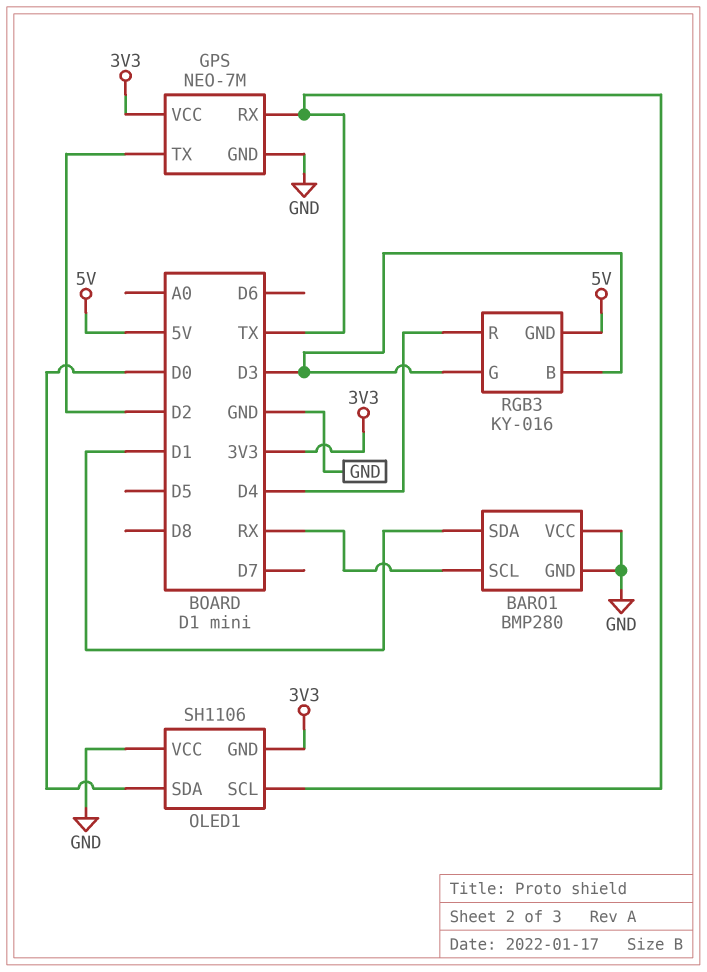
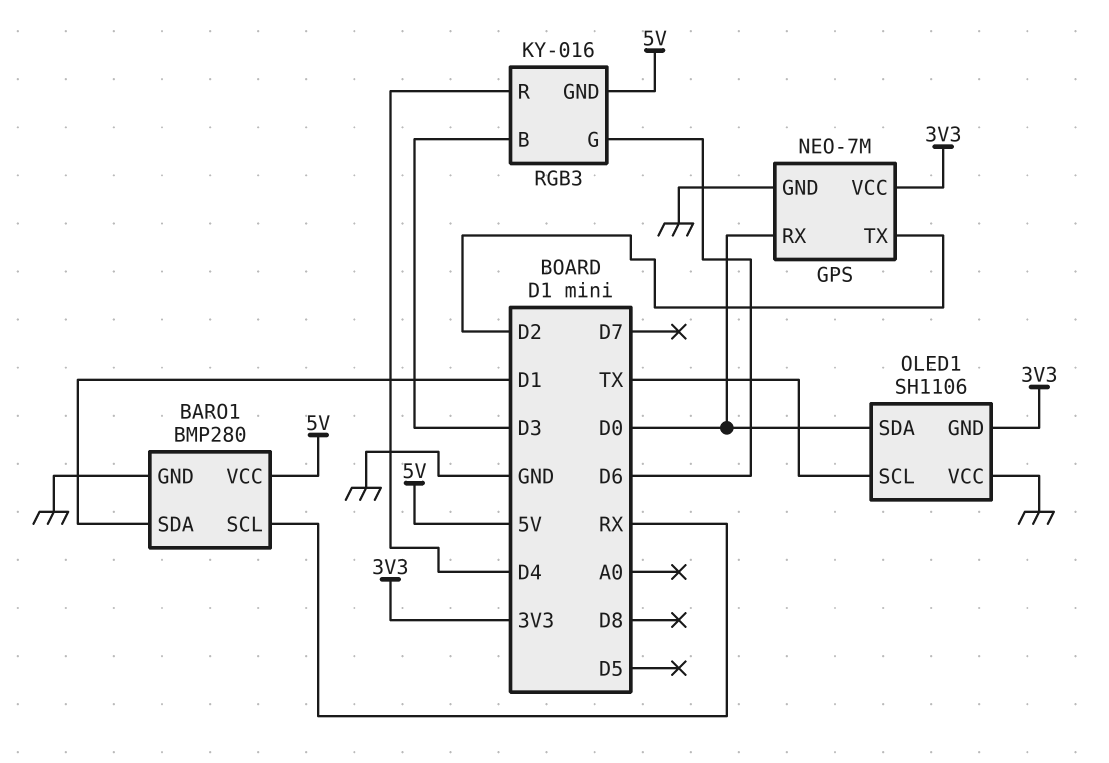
BARO1 pin VCC: GND -> 5V
GPS pin RX: TX -> D0
RGB3 pin G: D3 -> D6

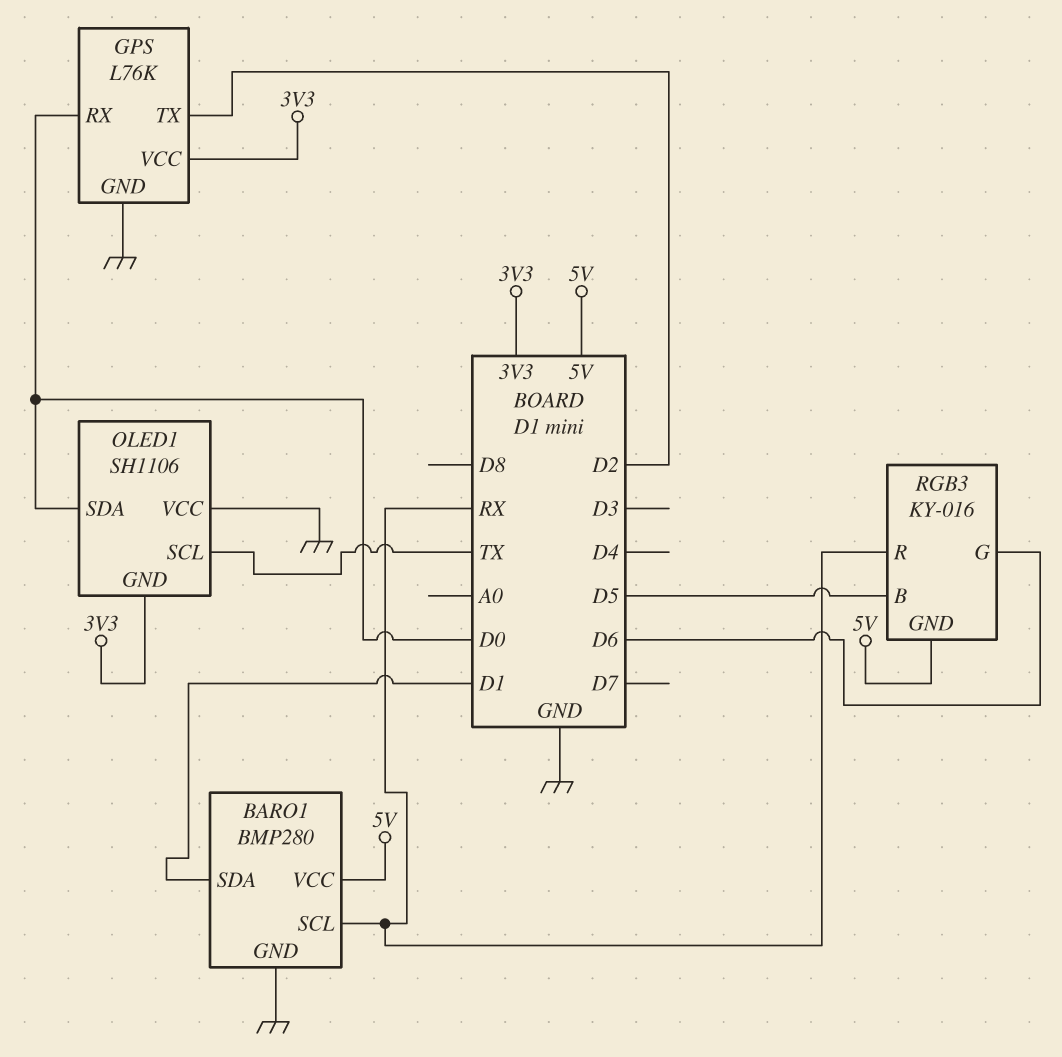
GPS: NEO-7M -> L76K
RGB3 pin B: D3 -> D5
RGB3 pin R: D4 -> RX

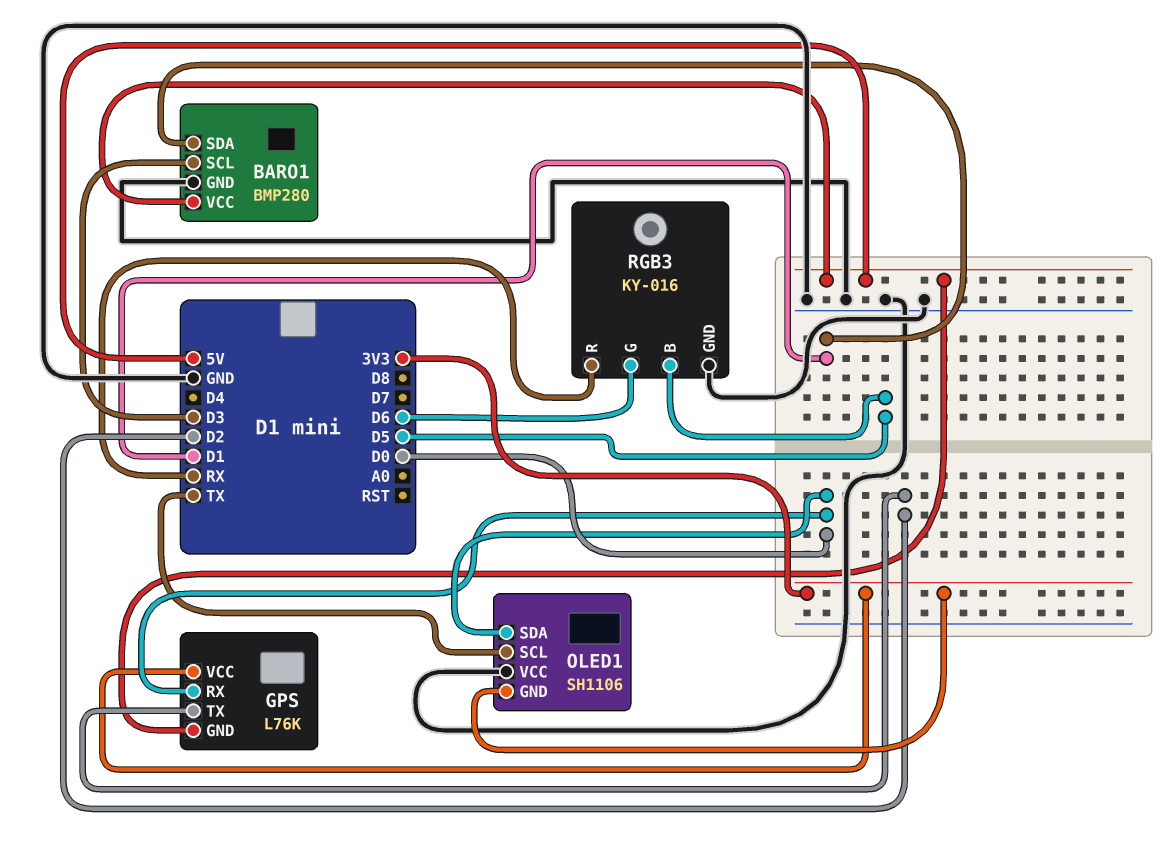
BARO1 pin SCL: RX -> D3
GPS pin GND: GND -> 5V
RGB3 pin GND: 5V -> GND

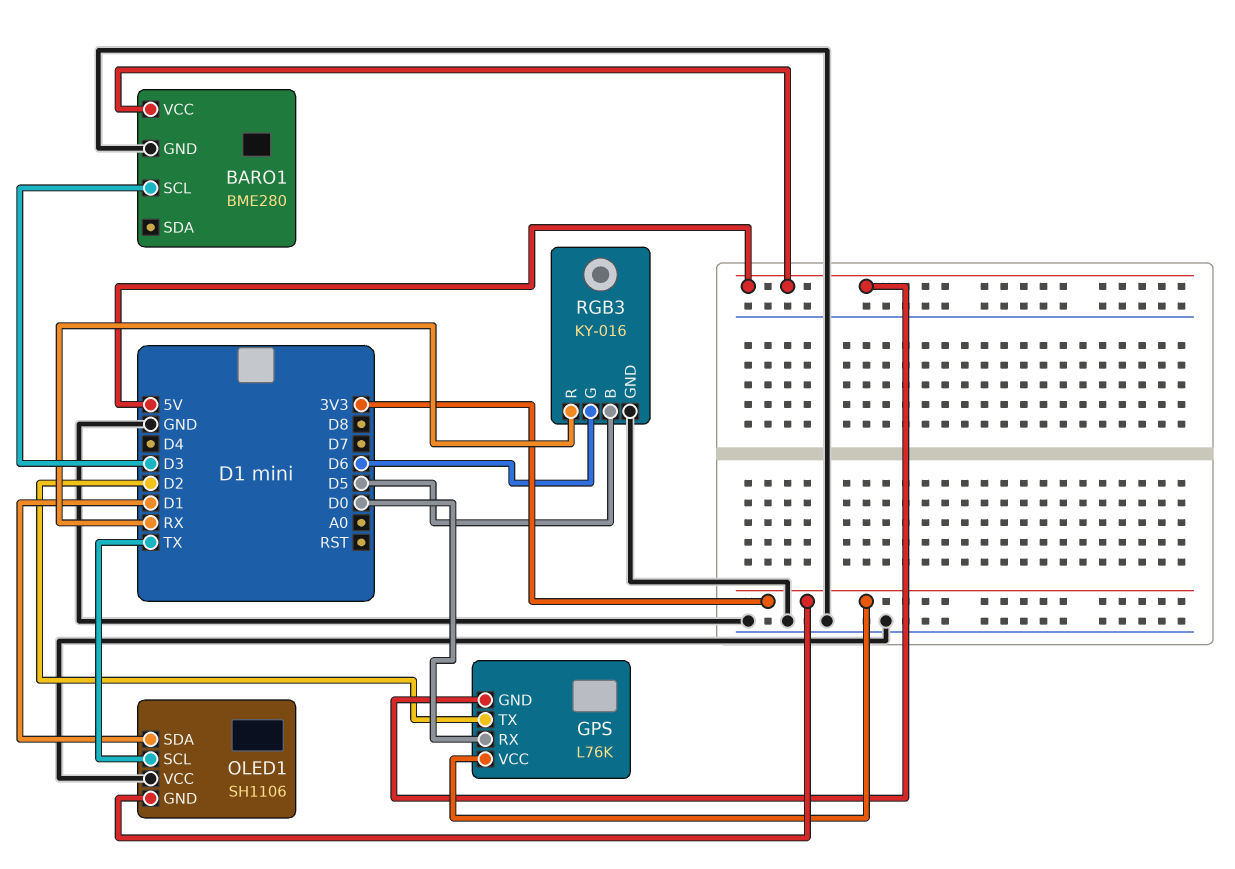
BARO1: BMP280 -> BME280
BARO1 pin SDA: D1 -> none
OLED1 pin SDA: D0 -> D1

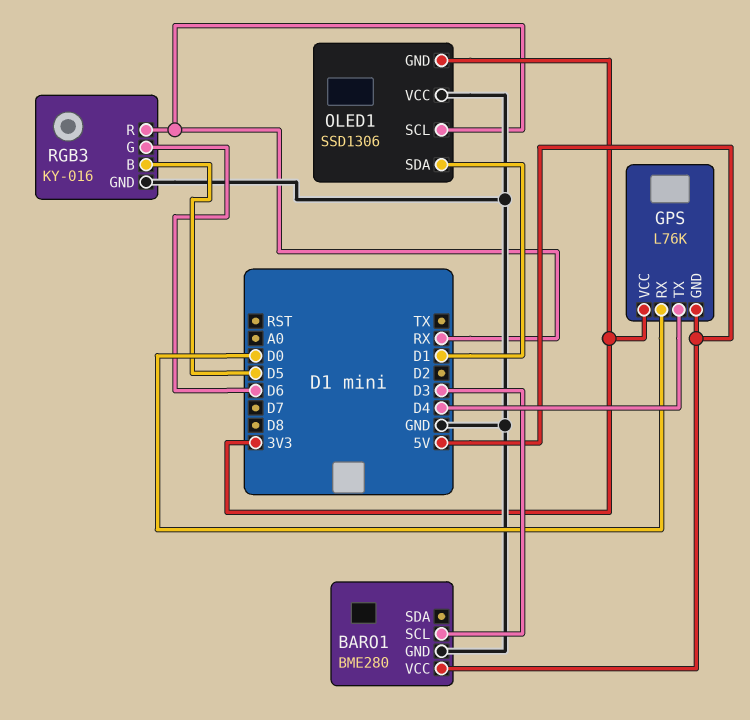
GPS pin TX: D2 -> D4
OLED1: SH1106 -> SSD1306
OLED1 pin SCL: TX -> RX

